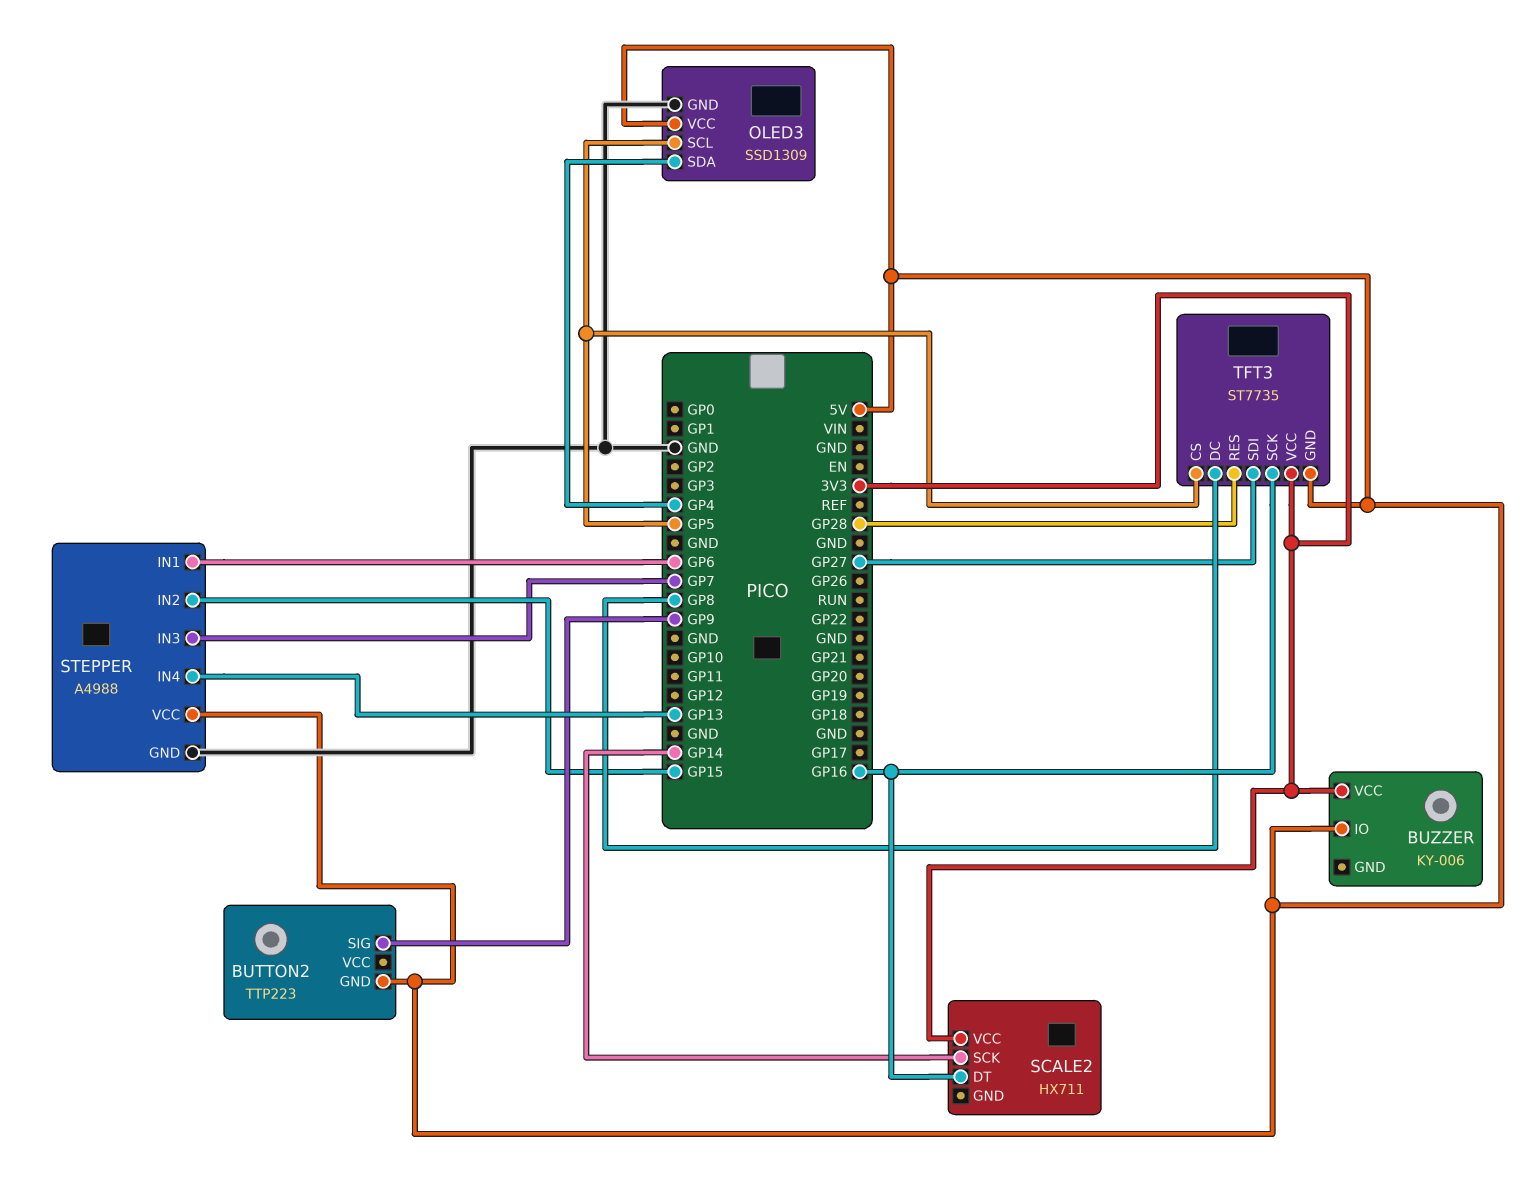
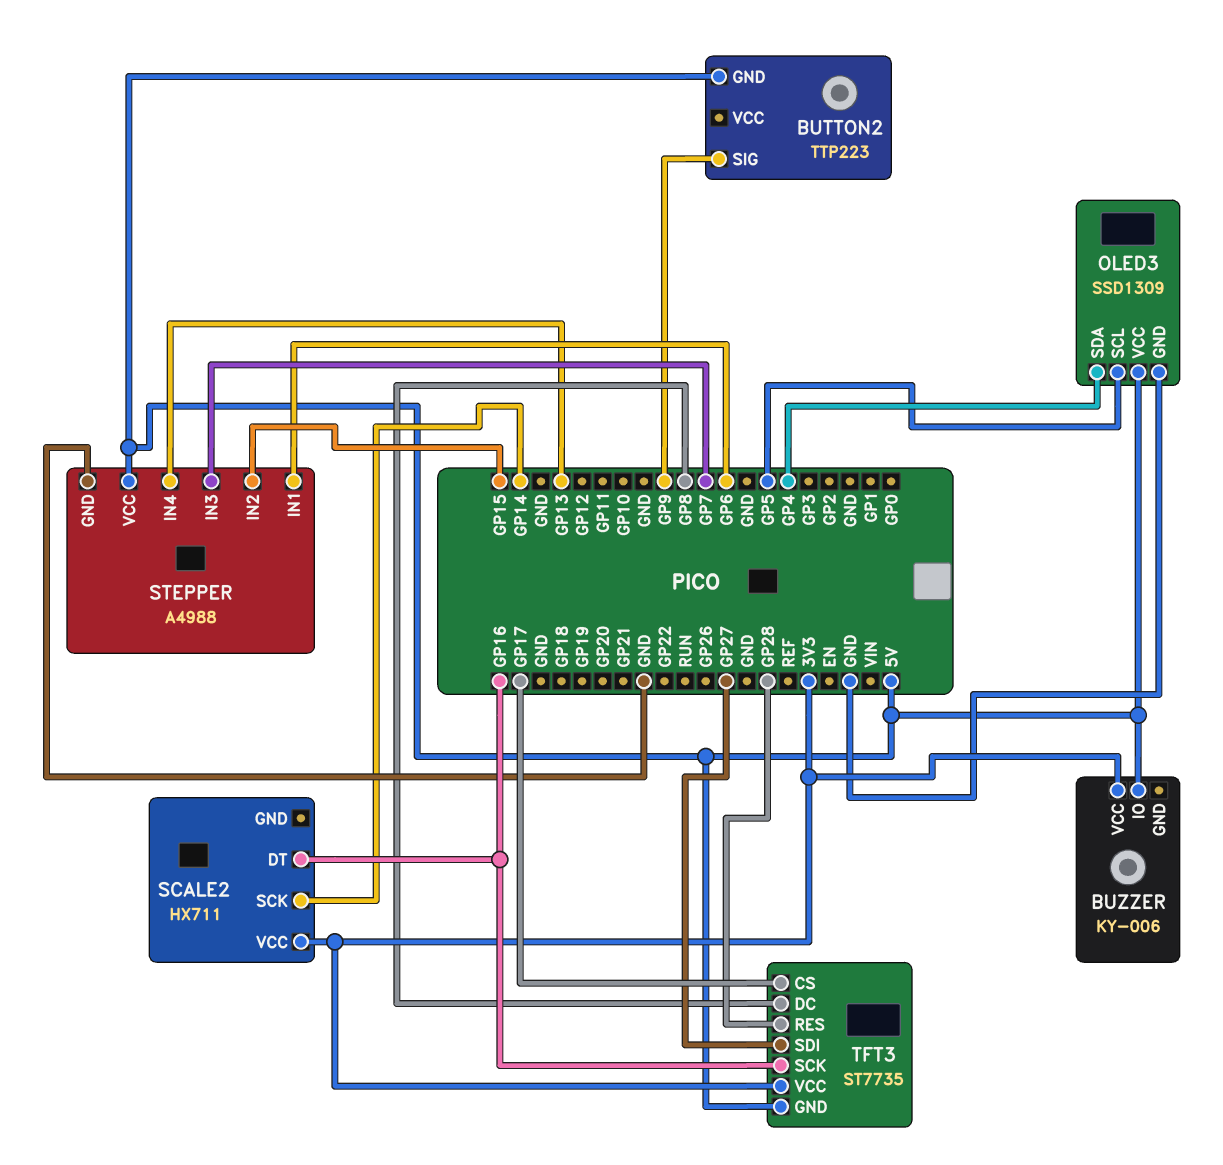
TFT3 pin CS: GP5 -> GP17

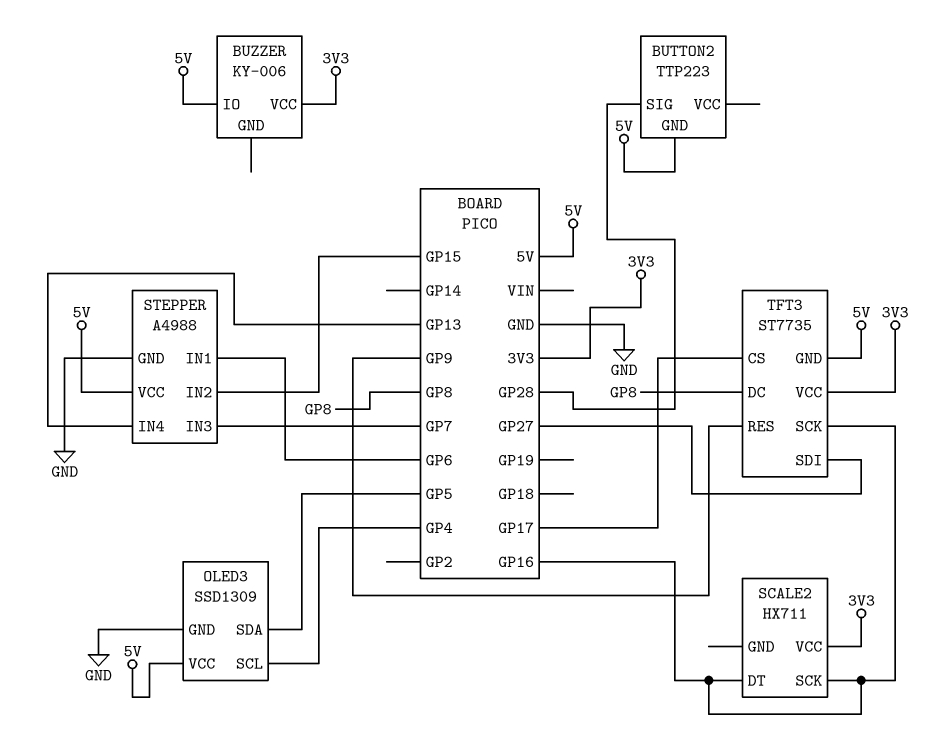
BUTTON2 pin SIG: GP9 -> GP28
OLED3 pin SCL: GP5 -> GP4
OLED3 pin SDA: GP4 -> GP5
SCALE2 pin SCK: GP14 -> GP16
TFT3 pin RES: GP28 -> GP9

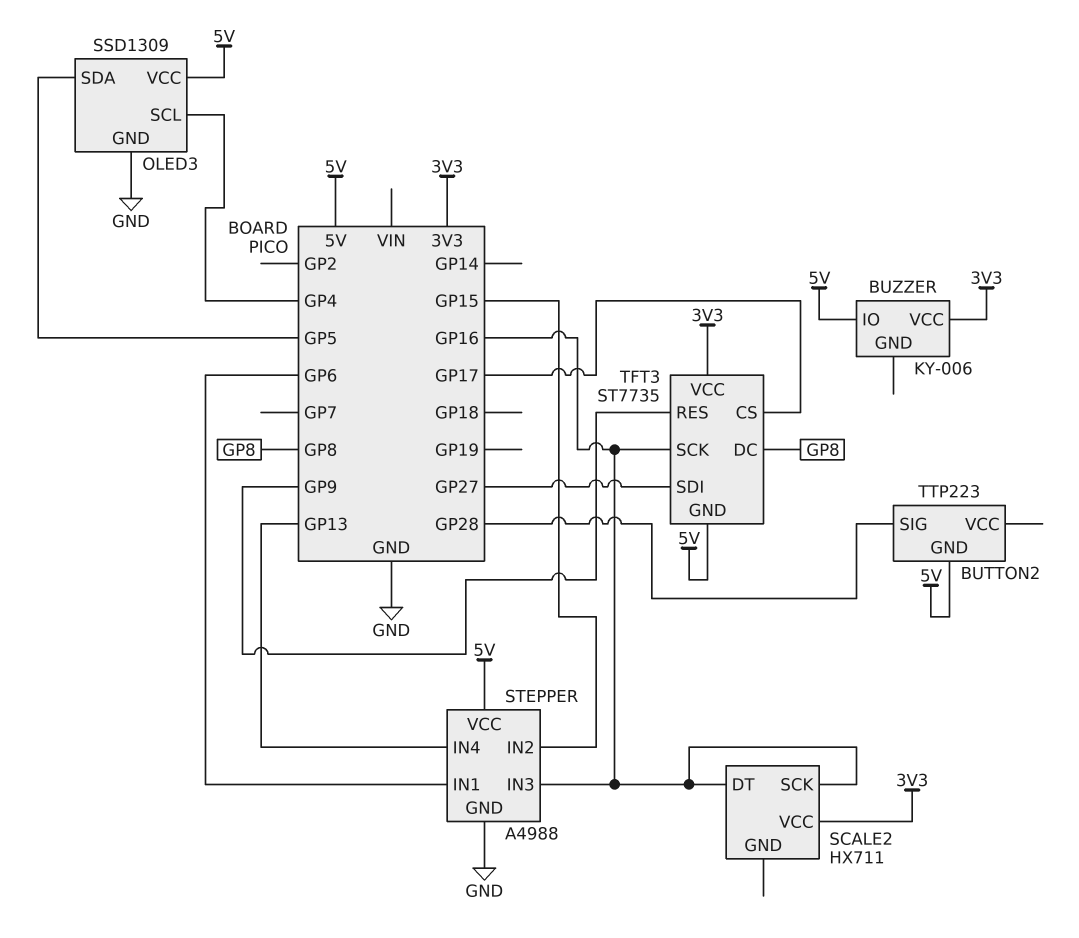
STEPPER pin IN3: GP7 -> GP16

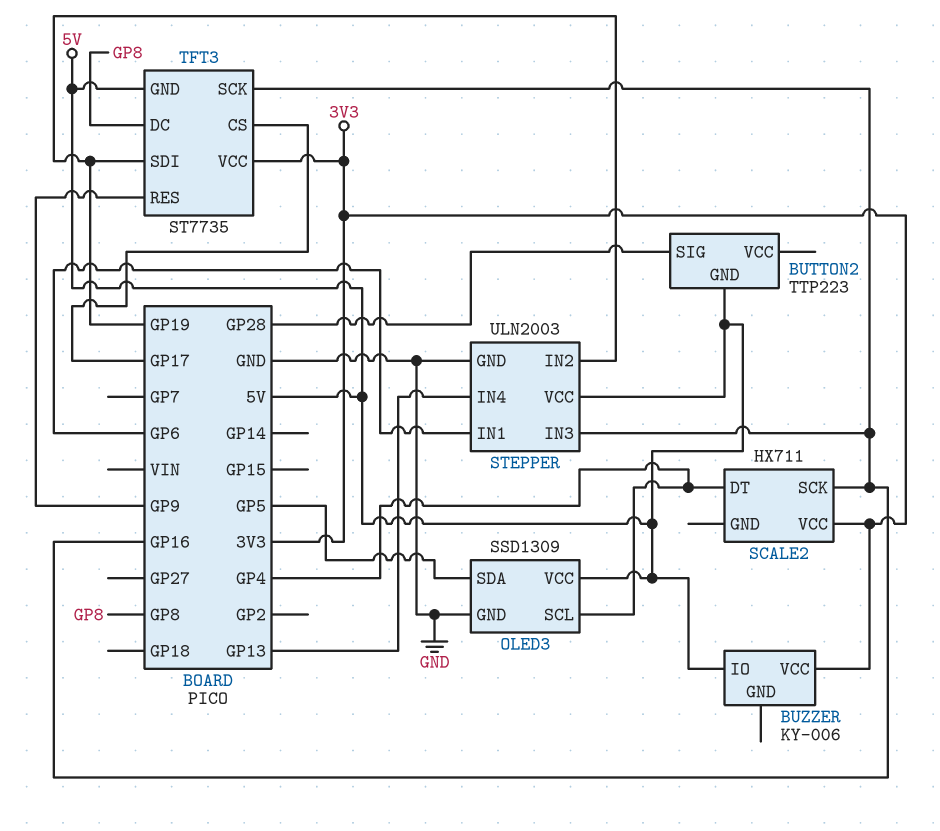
SCALE2 pin DT: GP16 -> GP4
STEPPER: A4988 -> ULN2003
STEPPER pin IN2: GP15 -> GP19
TFT3 pin SDI: GP27 -> GP19

